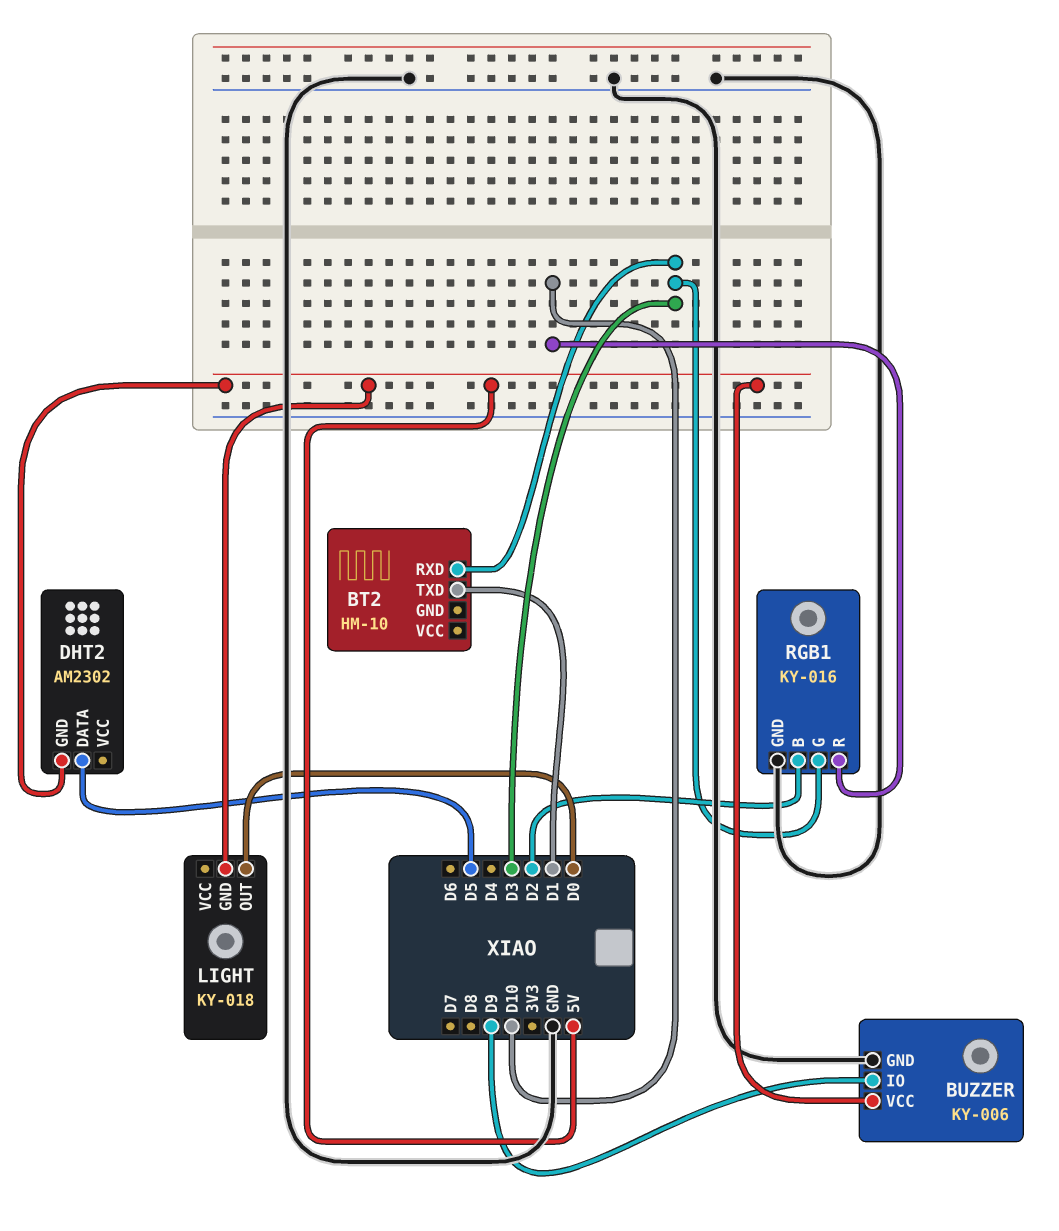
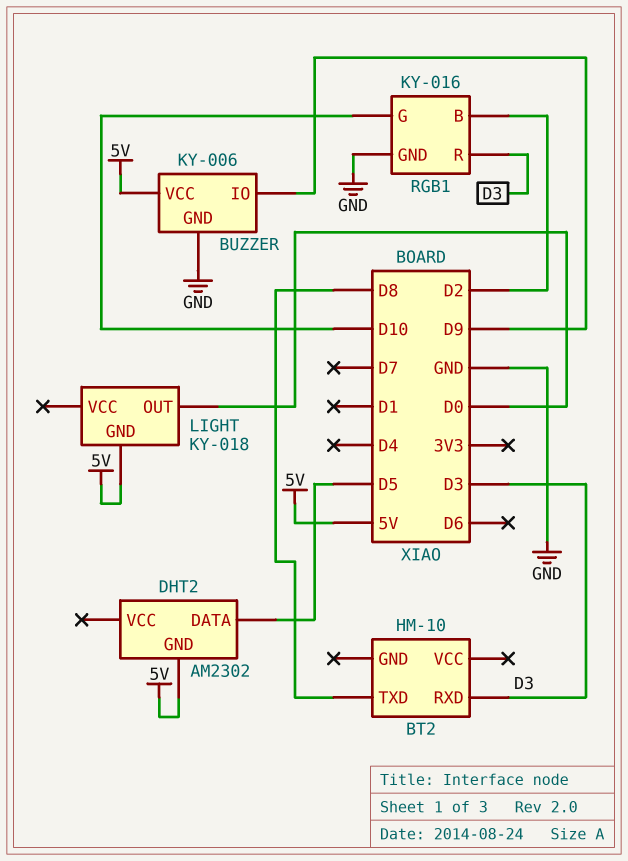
BT2 pin TXD: D1 -> D8
RGB1 pin G: D3 -> D10
RGB1 pin R: D10 -> D3

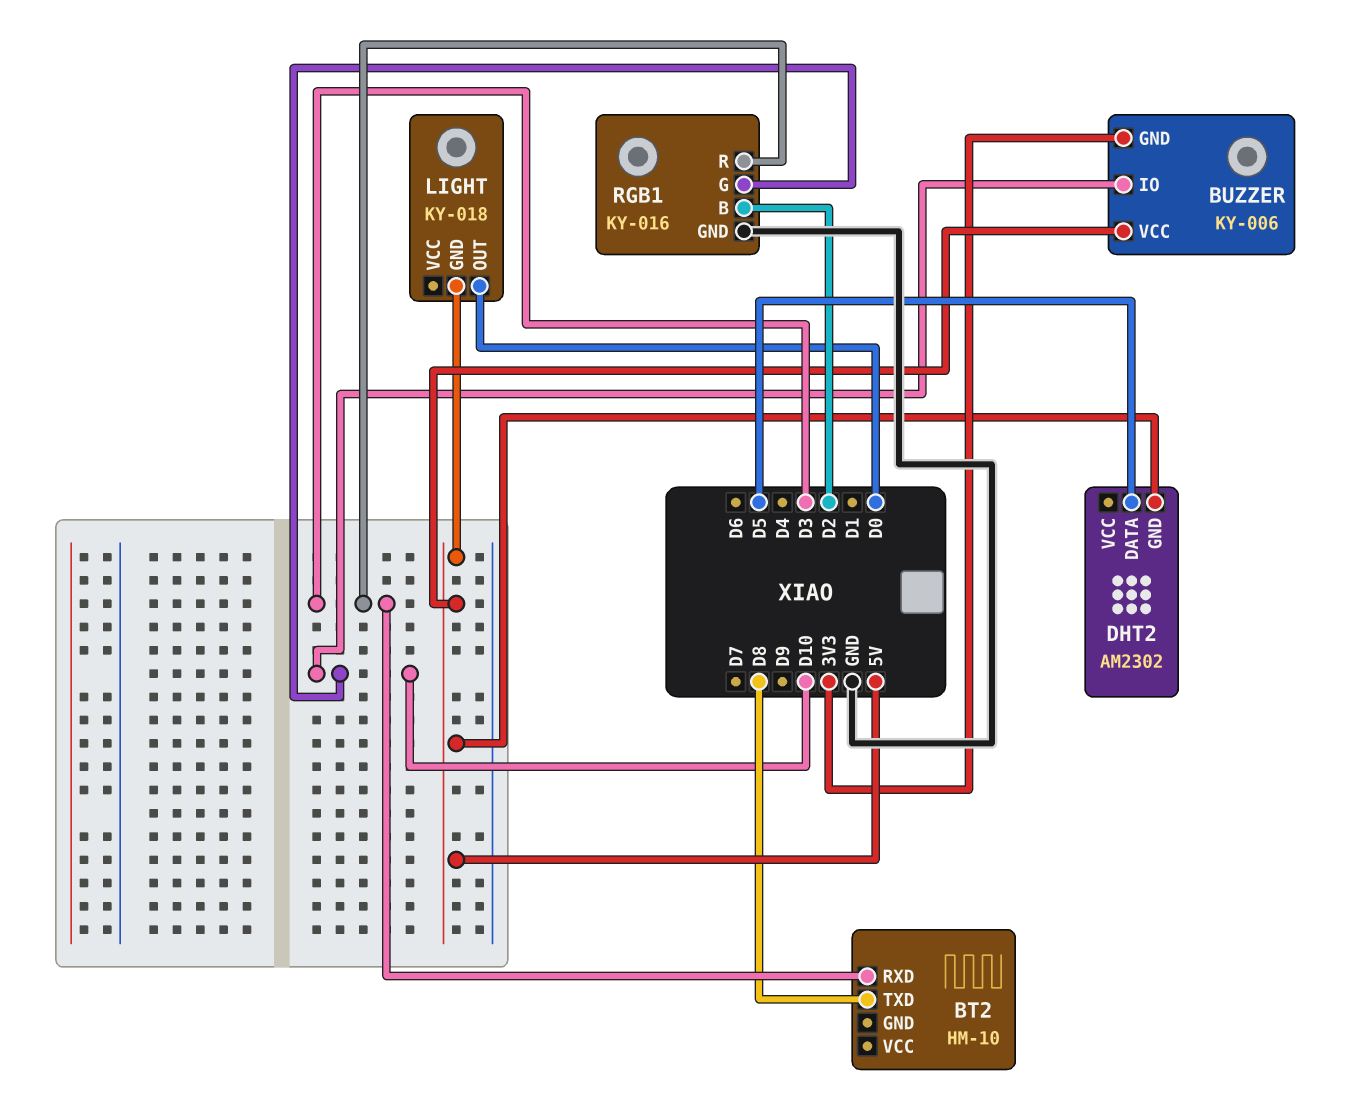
BUZZER pin GND: GND -> 3V3
BUZZER pin IO: D9 -> D10

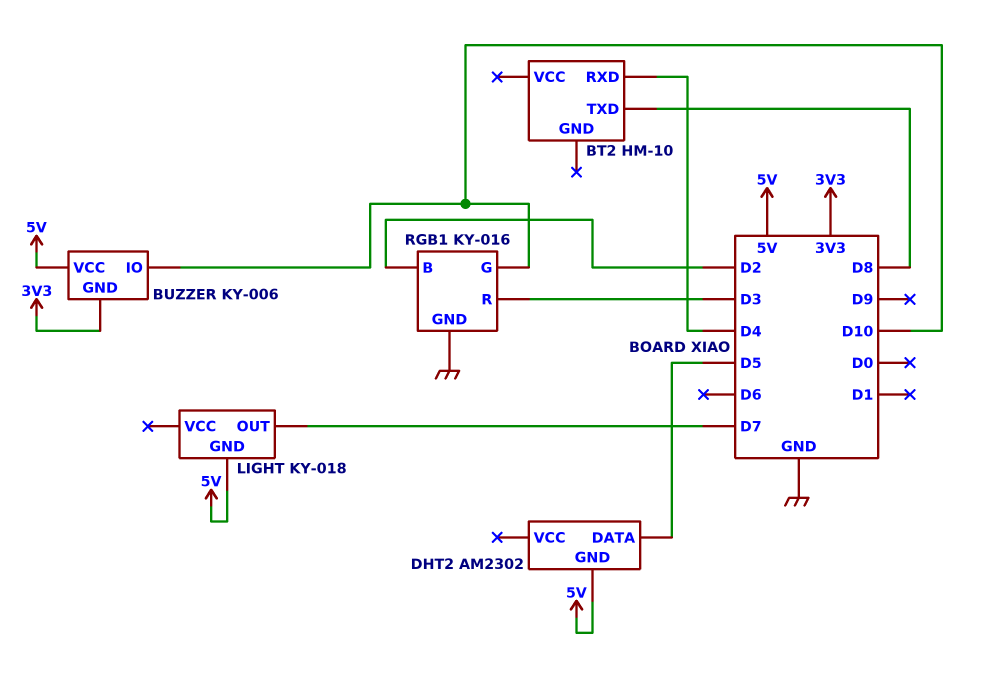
BT2 pin RXD: D3 -> D4
LIGHT pin OUT: D0 -> D7

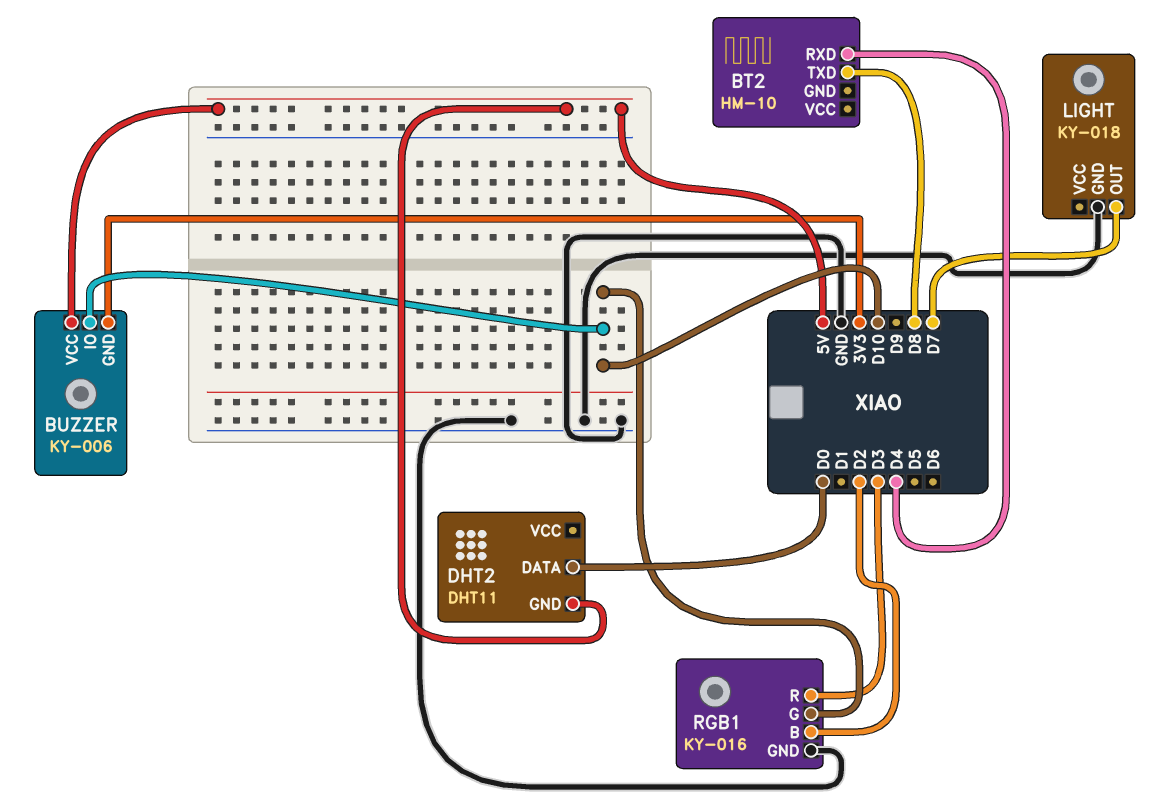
DHT2: AM2302 -> DHT11
DHT2 pin DATA: D5 -> D0
LIGHT pin GND: 5V -> GND

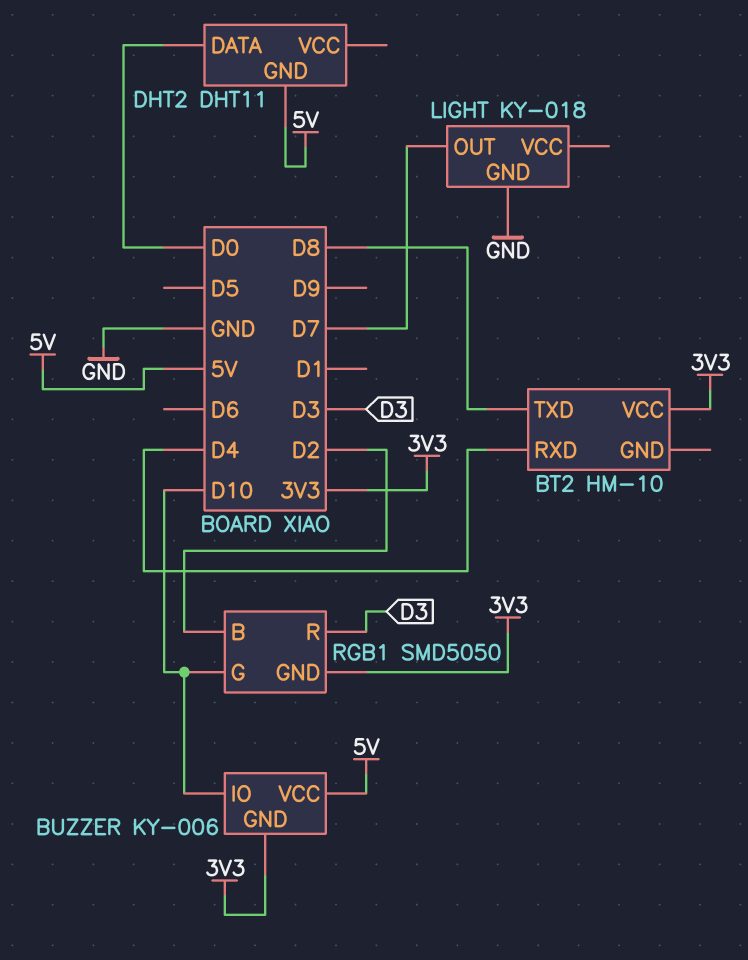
BT2 pin VCC: none -> 3V3
RGB1: KY-016 -> SMD5050
RGB1 pin GND: GND -> 3V3

